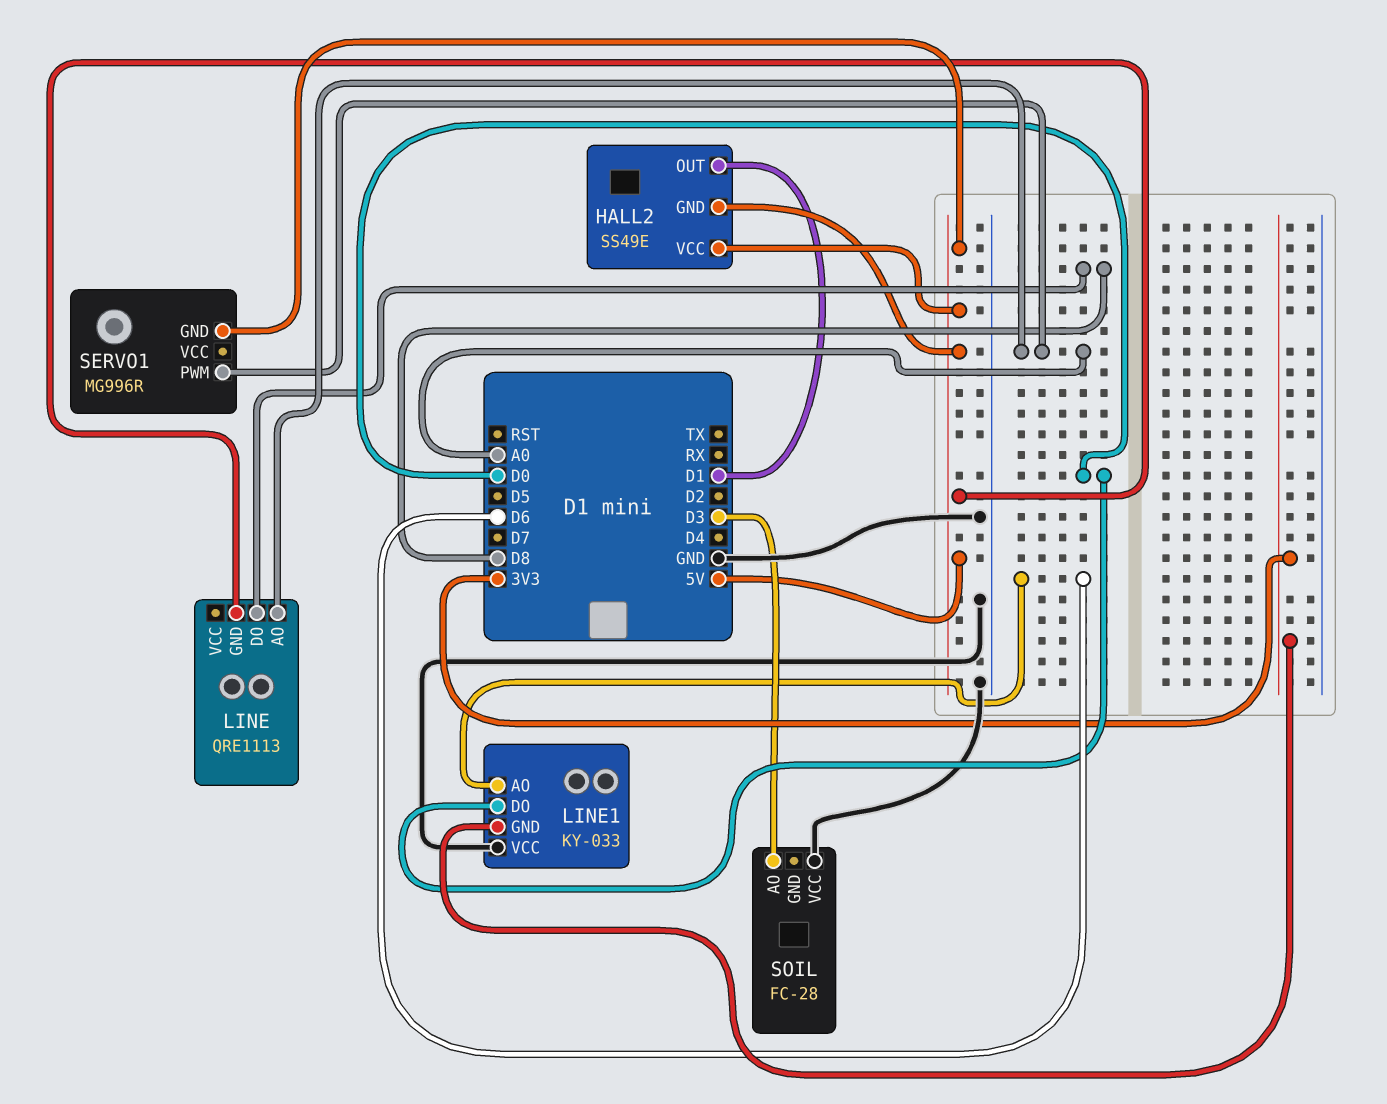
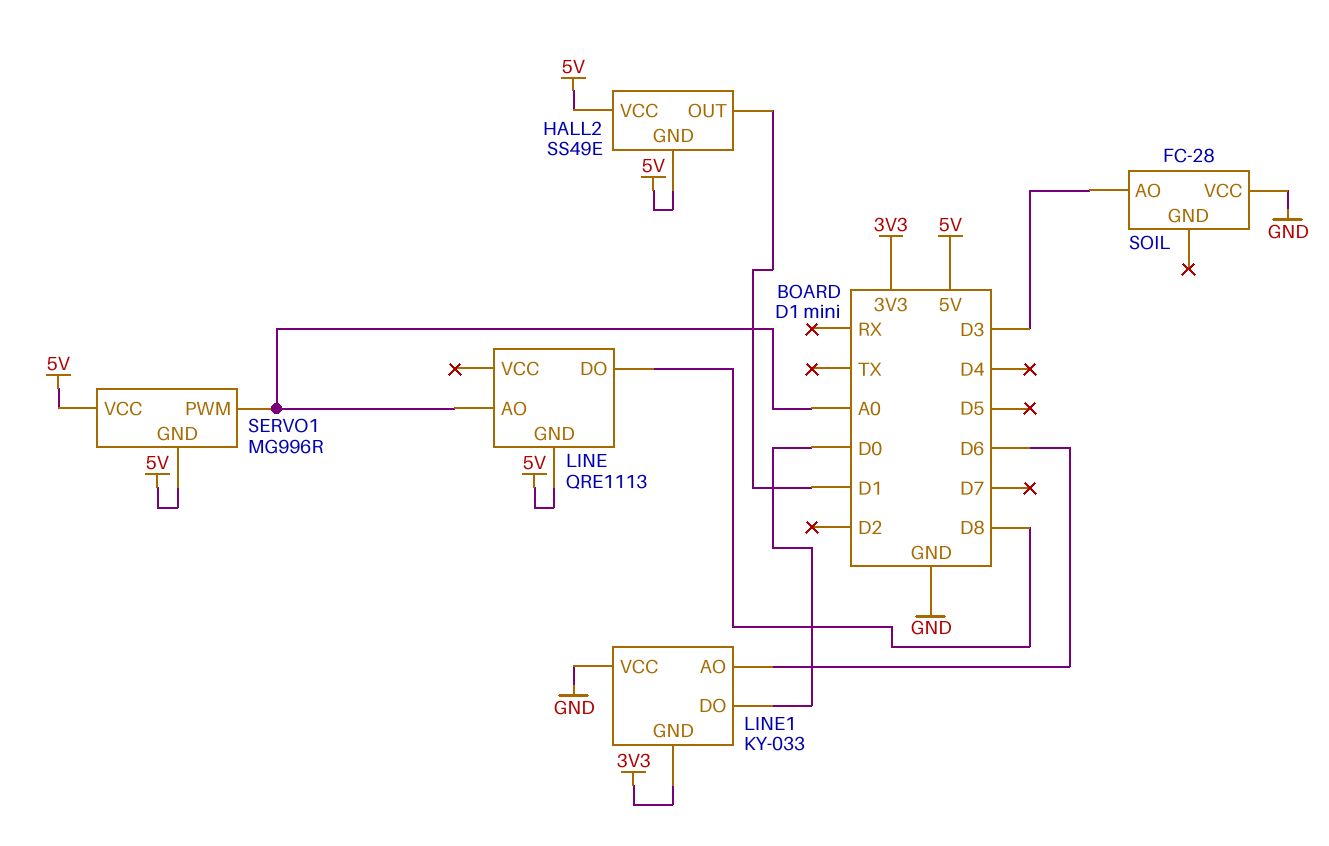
SERVO1 pin VCC: none -> 5V

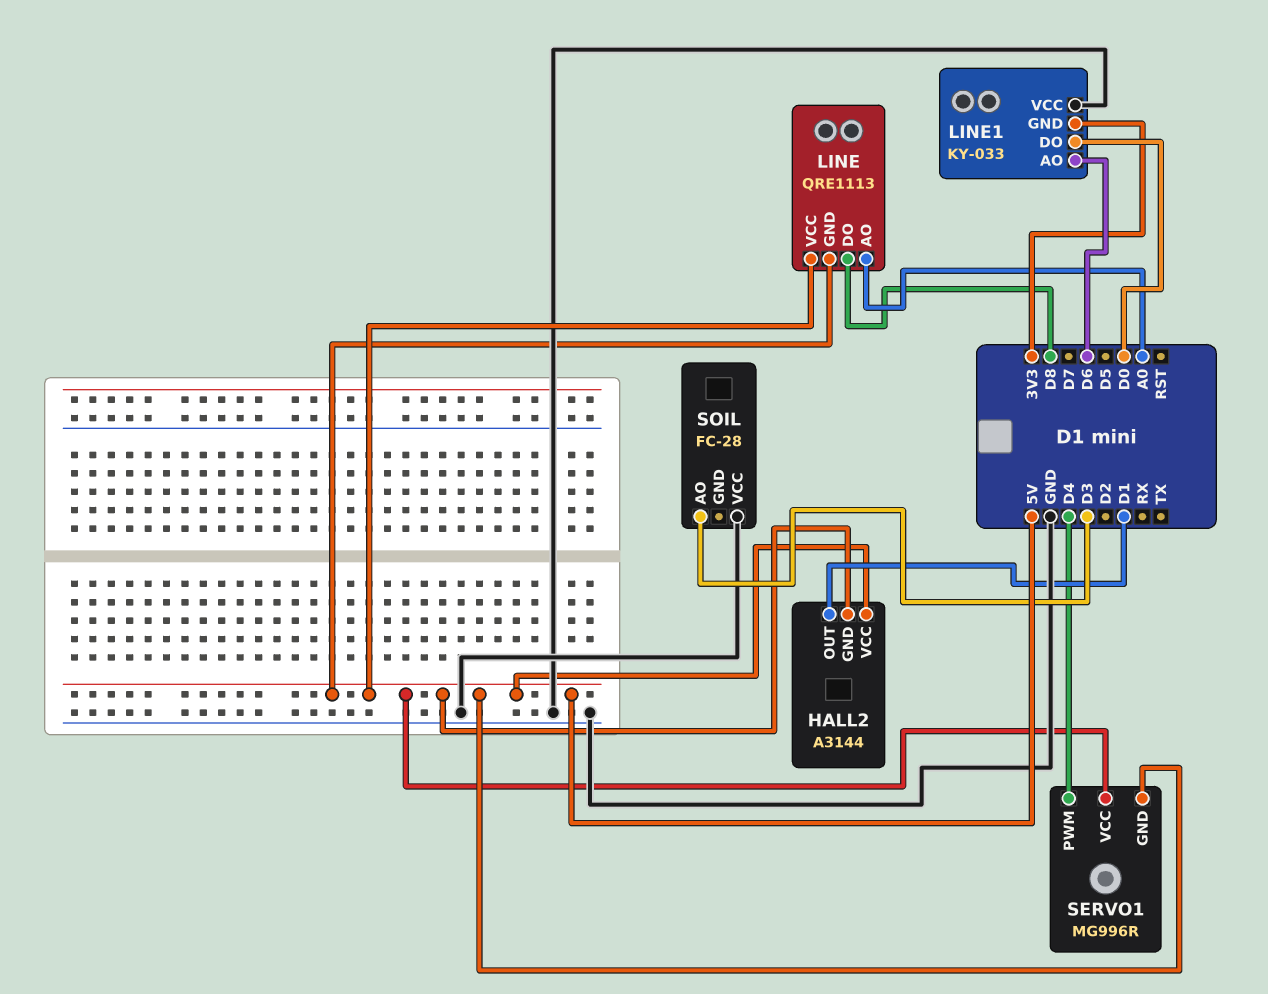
HALL2: SS49E -> A3144
LINE pin VCC: none -> 5V
SERVO1 pin PWM: A0 -> D4

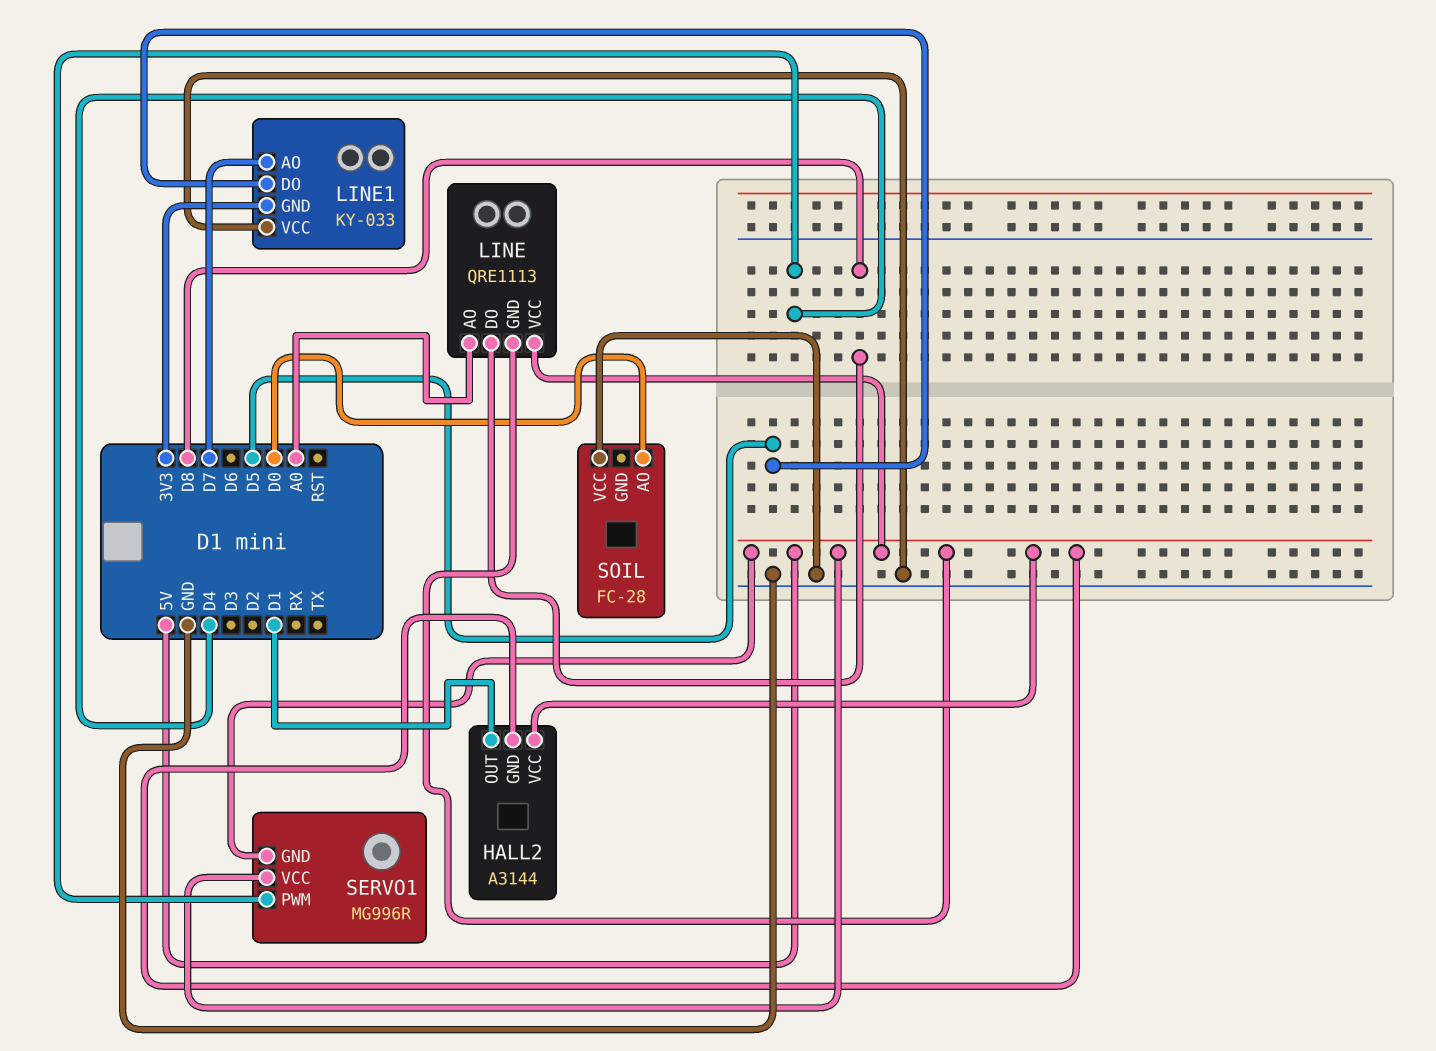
LINE1 pin AO: D6 -> D7
LINE1 pin DO: D0 -> D5
SOIL pin AO: D3 -> D0

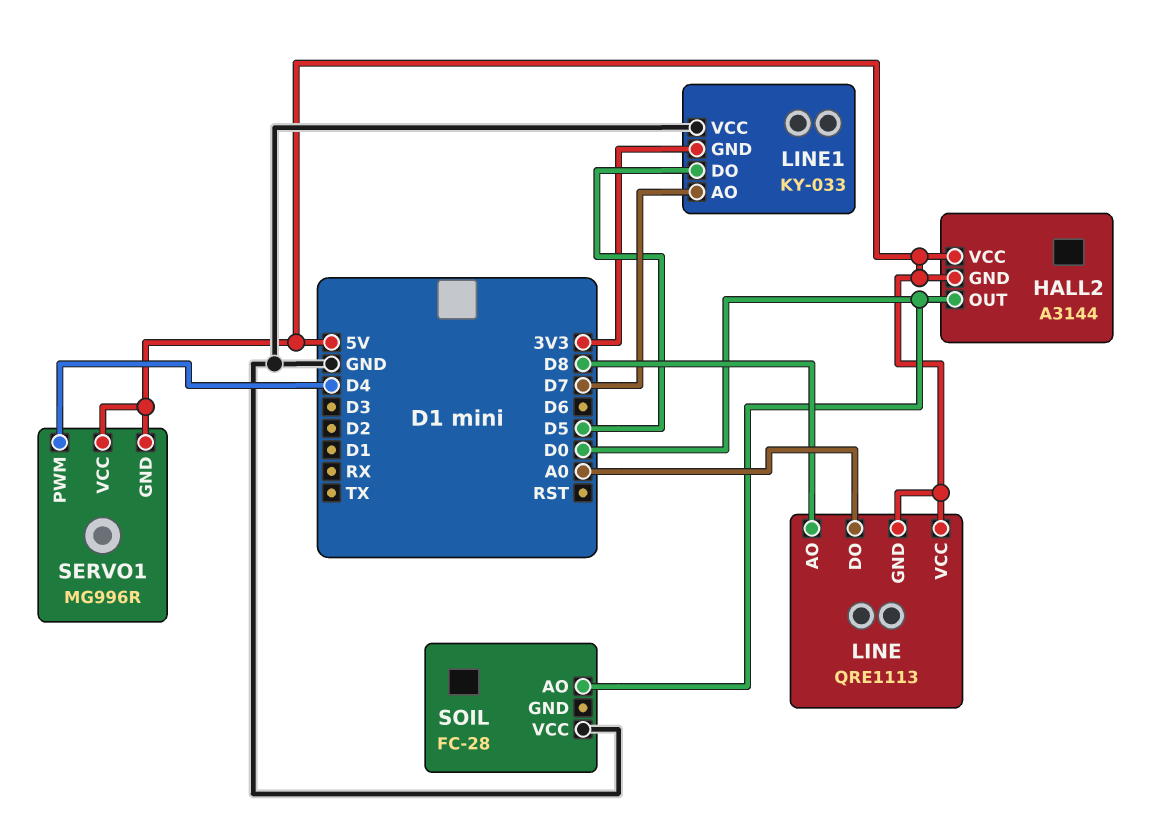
HALL2 pin OUT: D1 -> D0
LINE pin AO: A0 -> D8
LINE pin DO: D8 -> A0

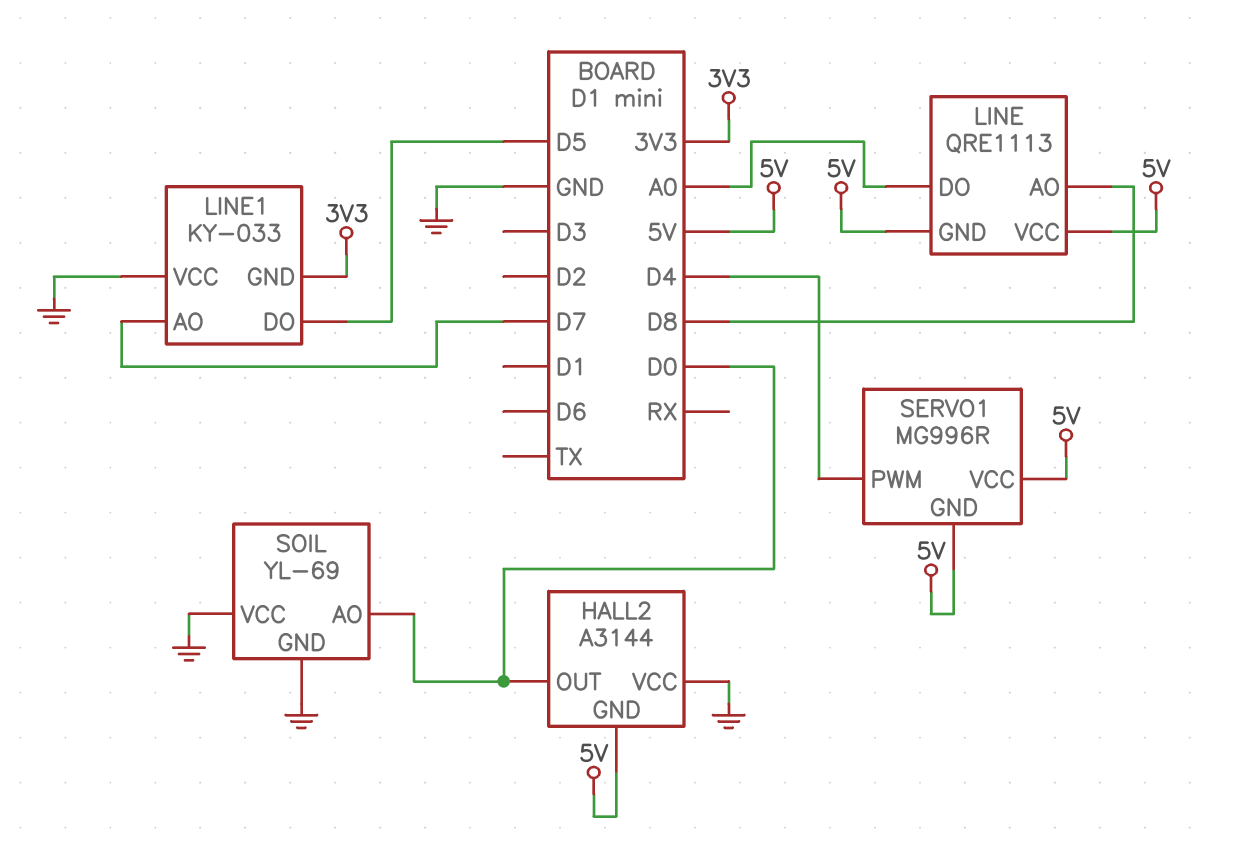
HALL2 pin VCC: 5V -> GND
SOIL: FC-28 -> YL-69
SOIL pin GND: none -> GND

